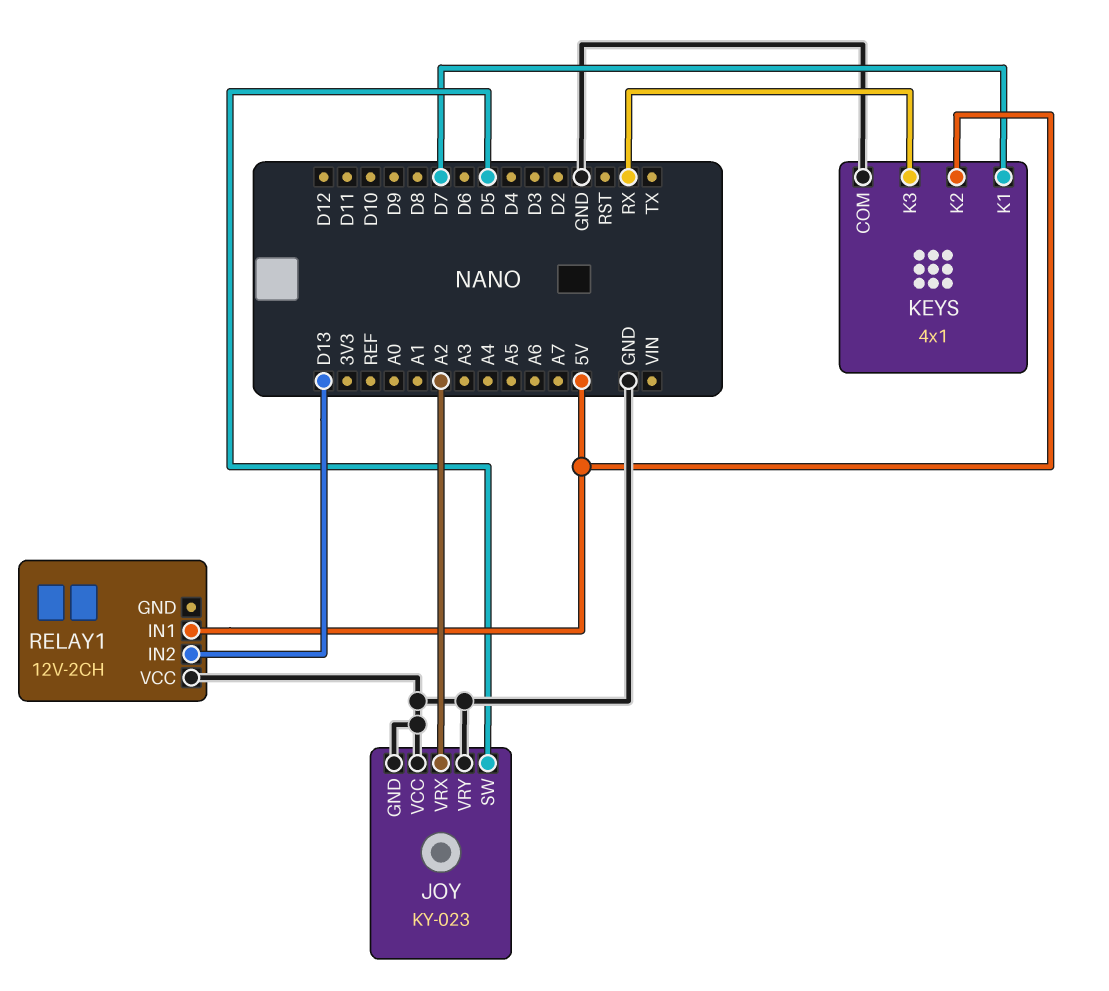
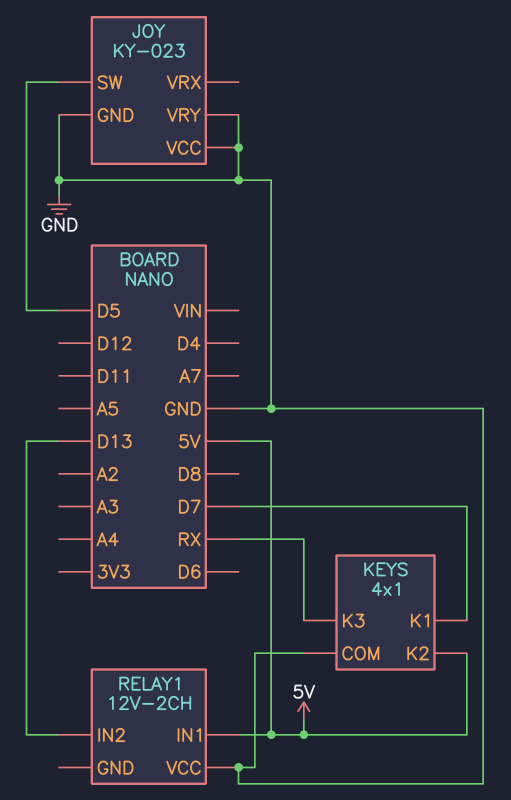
JOY pin VRX: A2 -> none

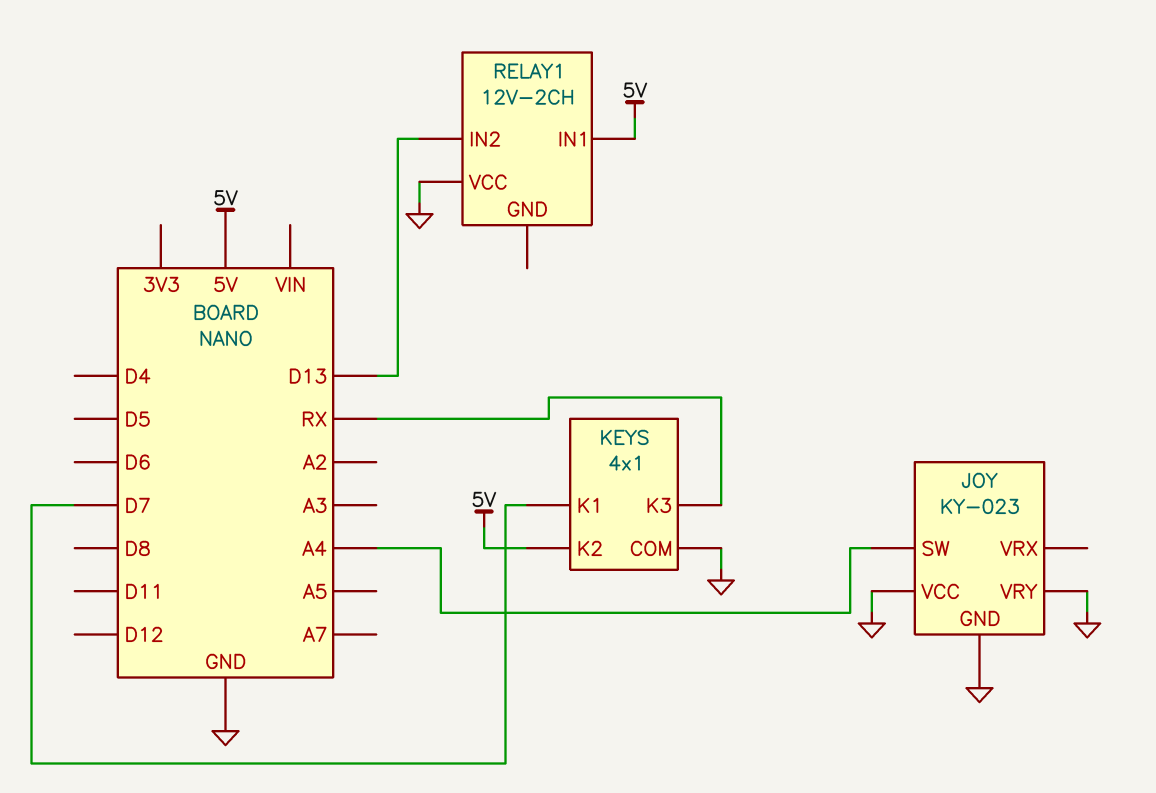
JOY pin SW: D5 -> A4

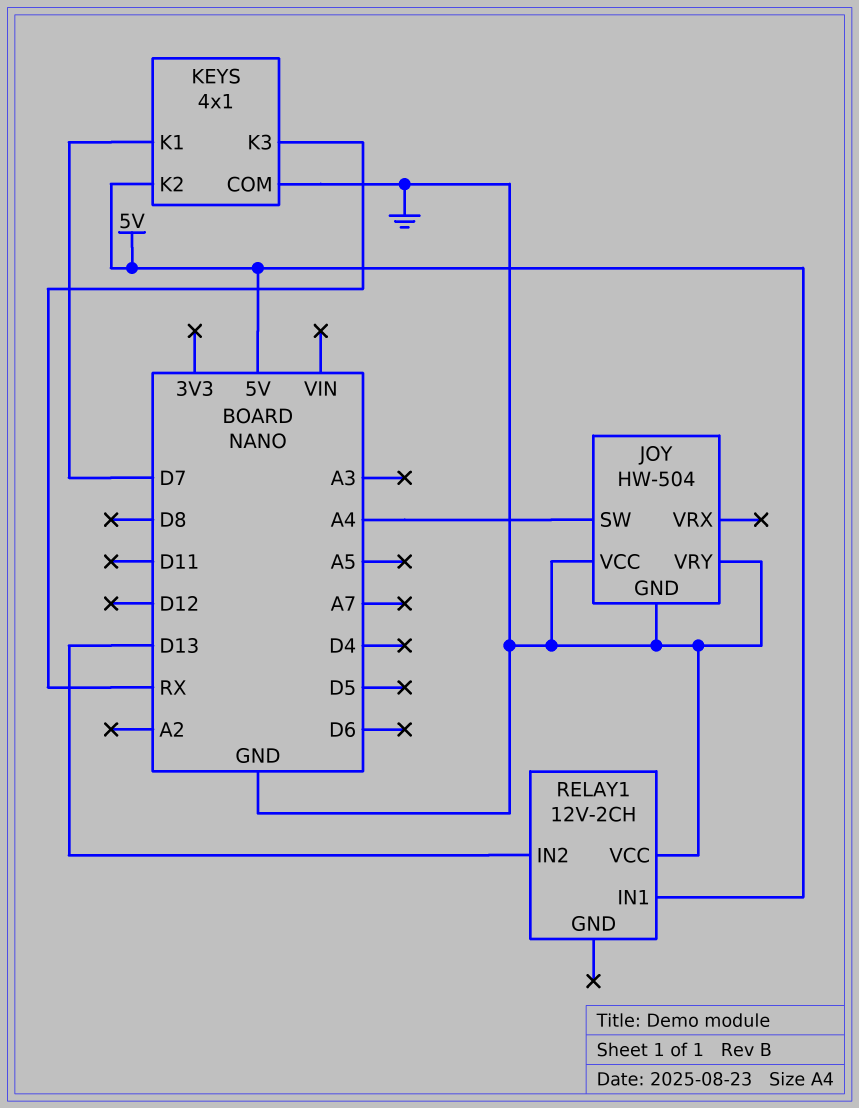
JOY: KY-023 -> HW-504

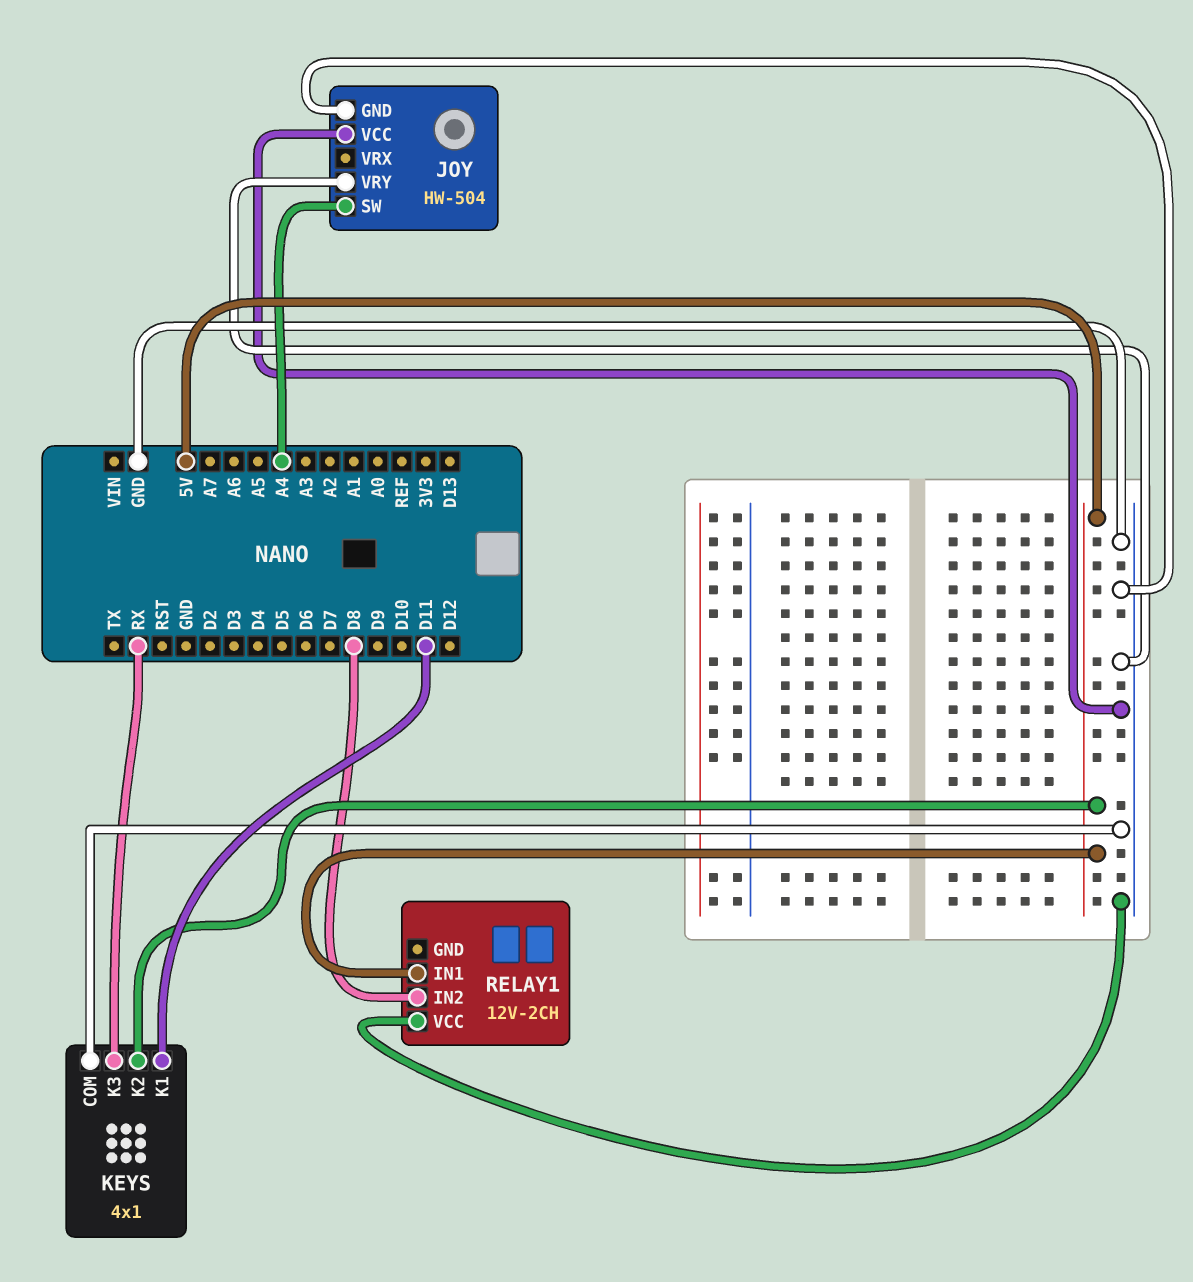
KEYS pin K1: D7 -> D11
RELAY1 pin IN2: D13 -> D8

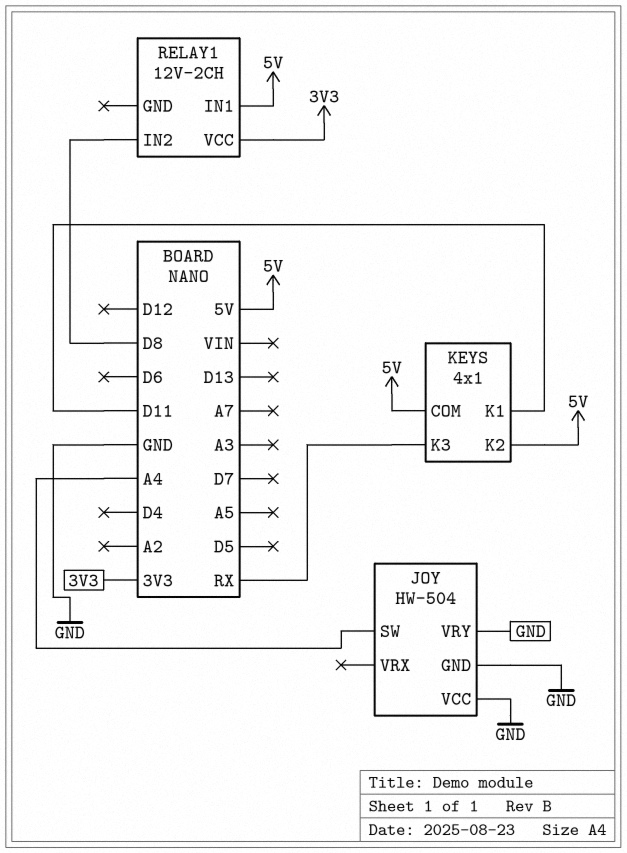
KEYS pin COM: GND -> 5V
RELAY1 pin VCC: GND -> 3V3

